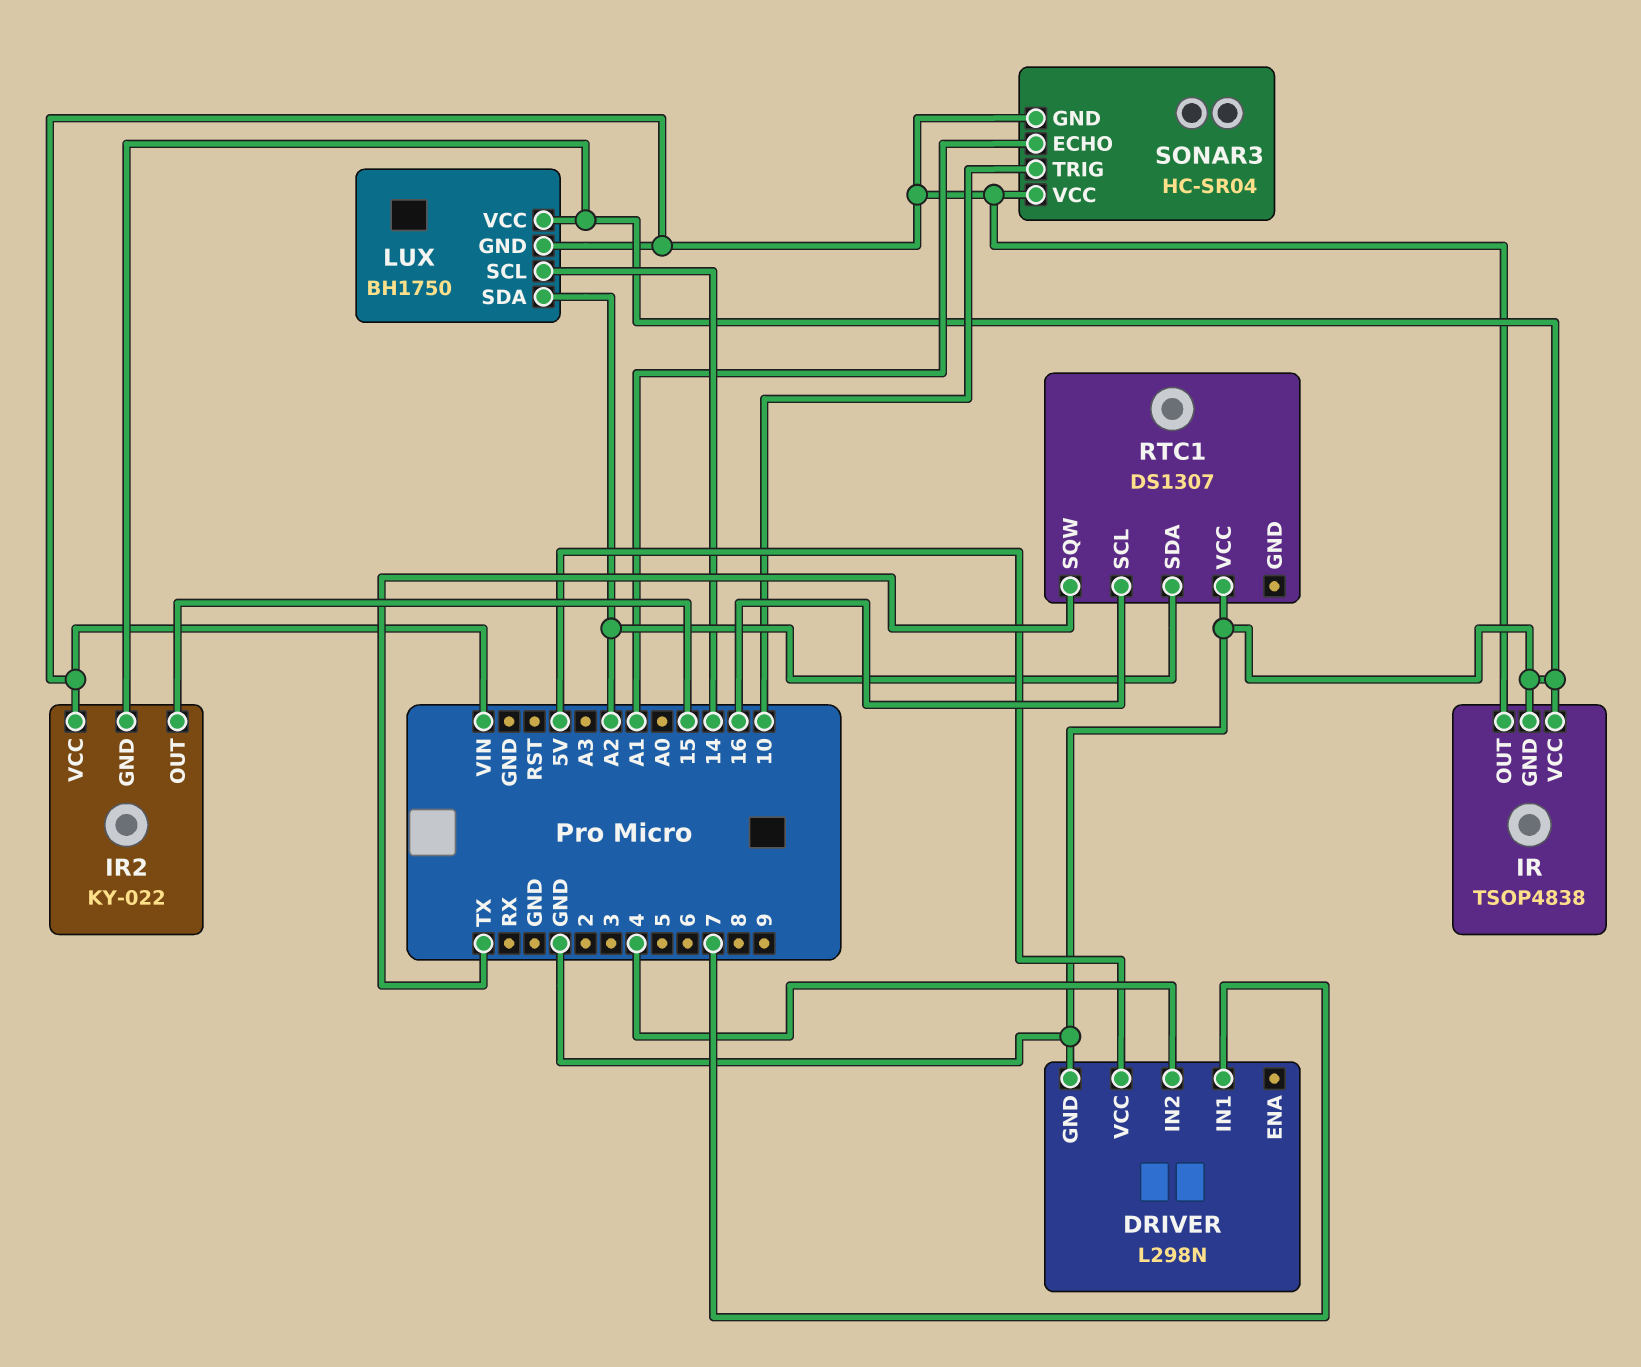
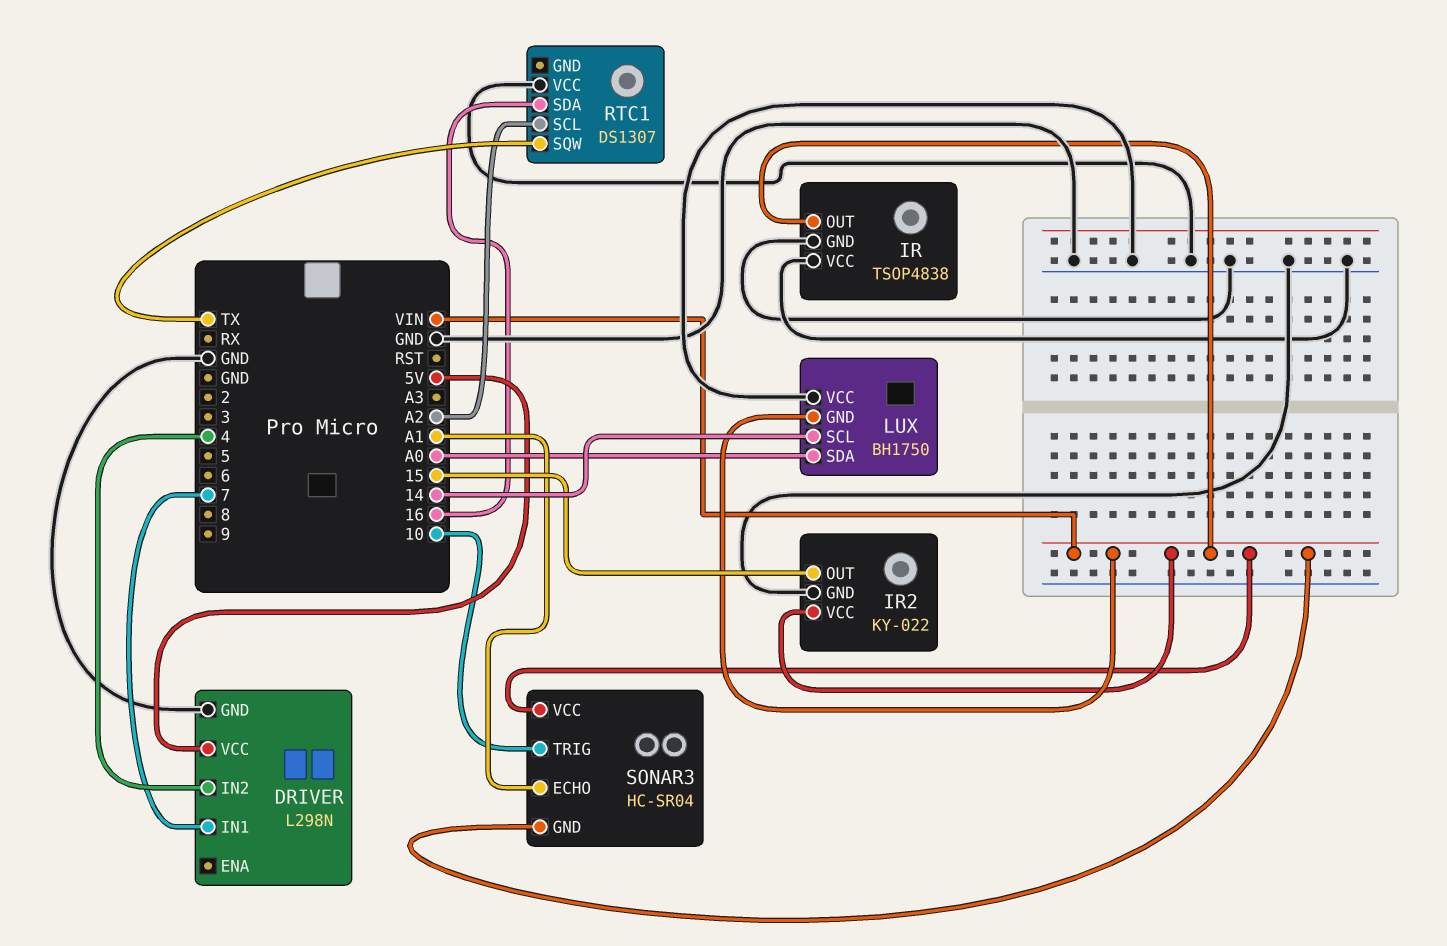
LUX pin SDA: A2 -> A0
RTC1 pin SCL: 16 -> A2
RTC1 pin SDA: A2 -> 16

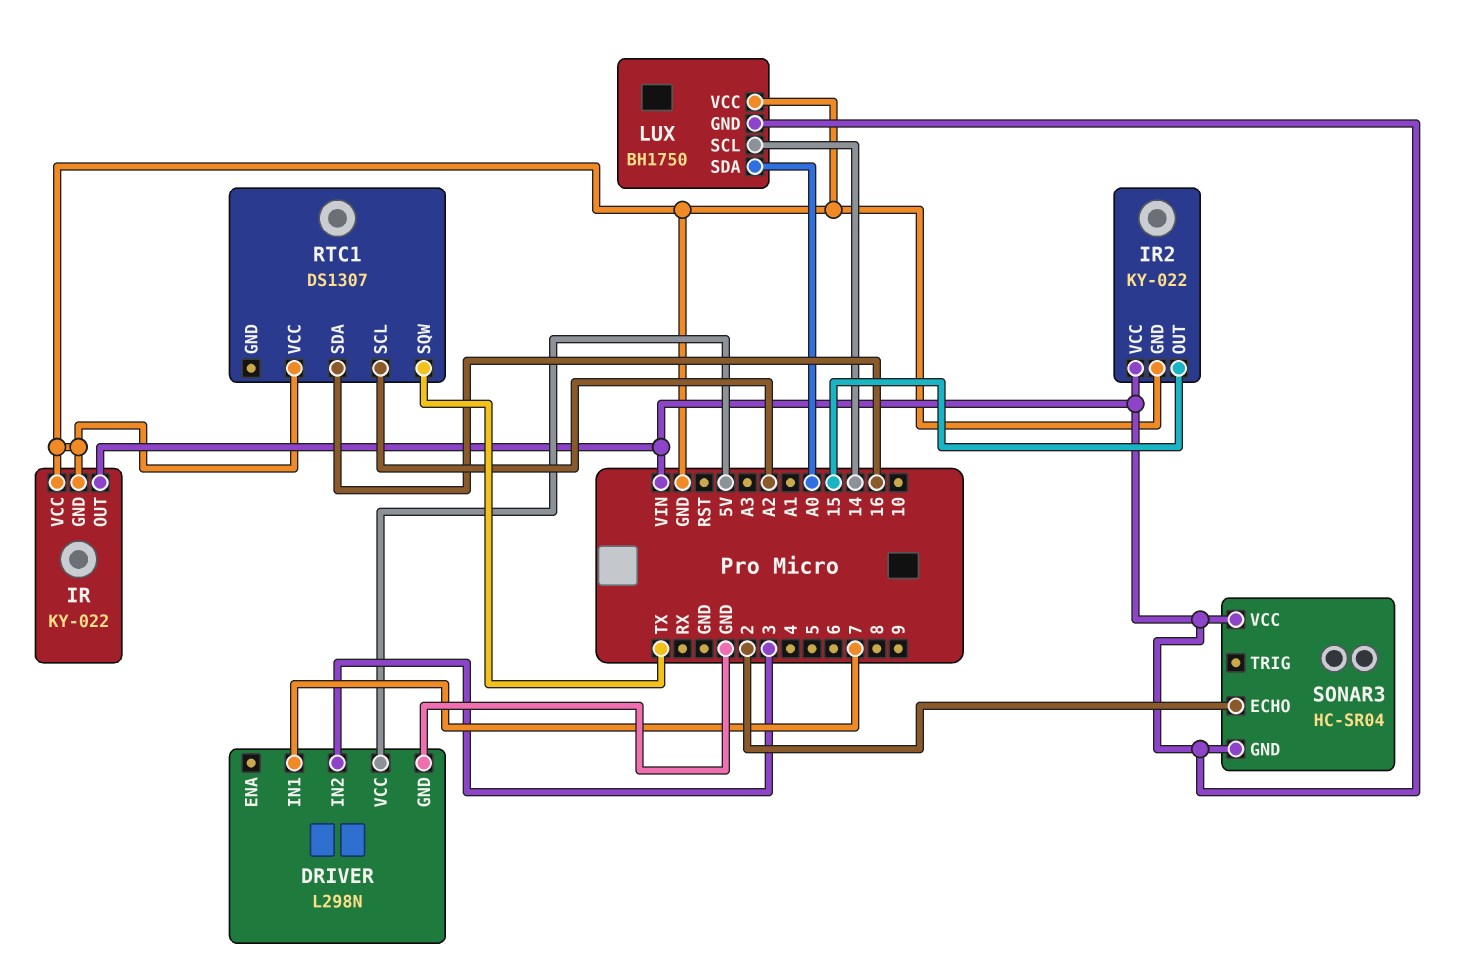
DRIVER pin IN2: 4 -> 3
IR: TSOP4838 -> KY-022
SONAR3 pin ECHO: A1 -> 2
SONAR3 pin TRIG: 10 -> none

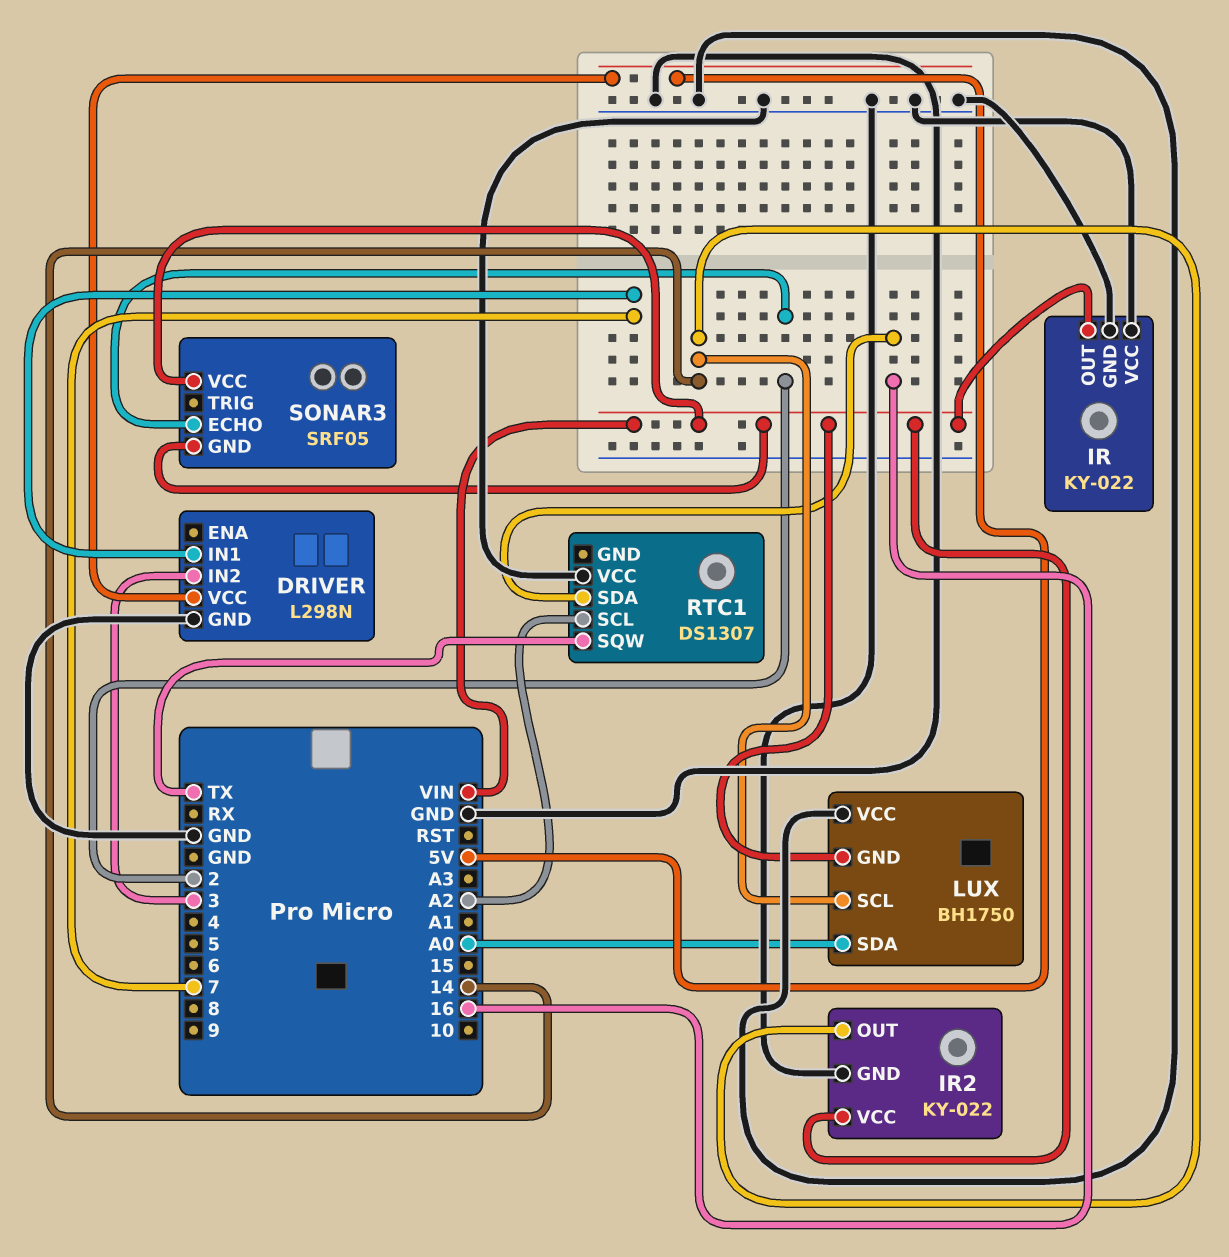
IR2 pin OUT: 15 -> 14
SONAR3: HC-SR04 -> SRF05

